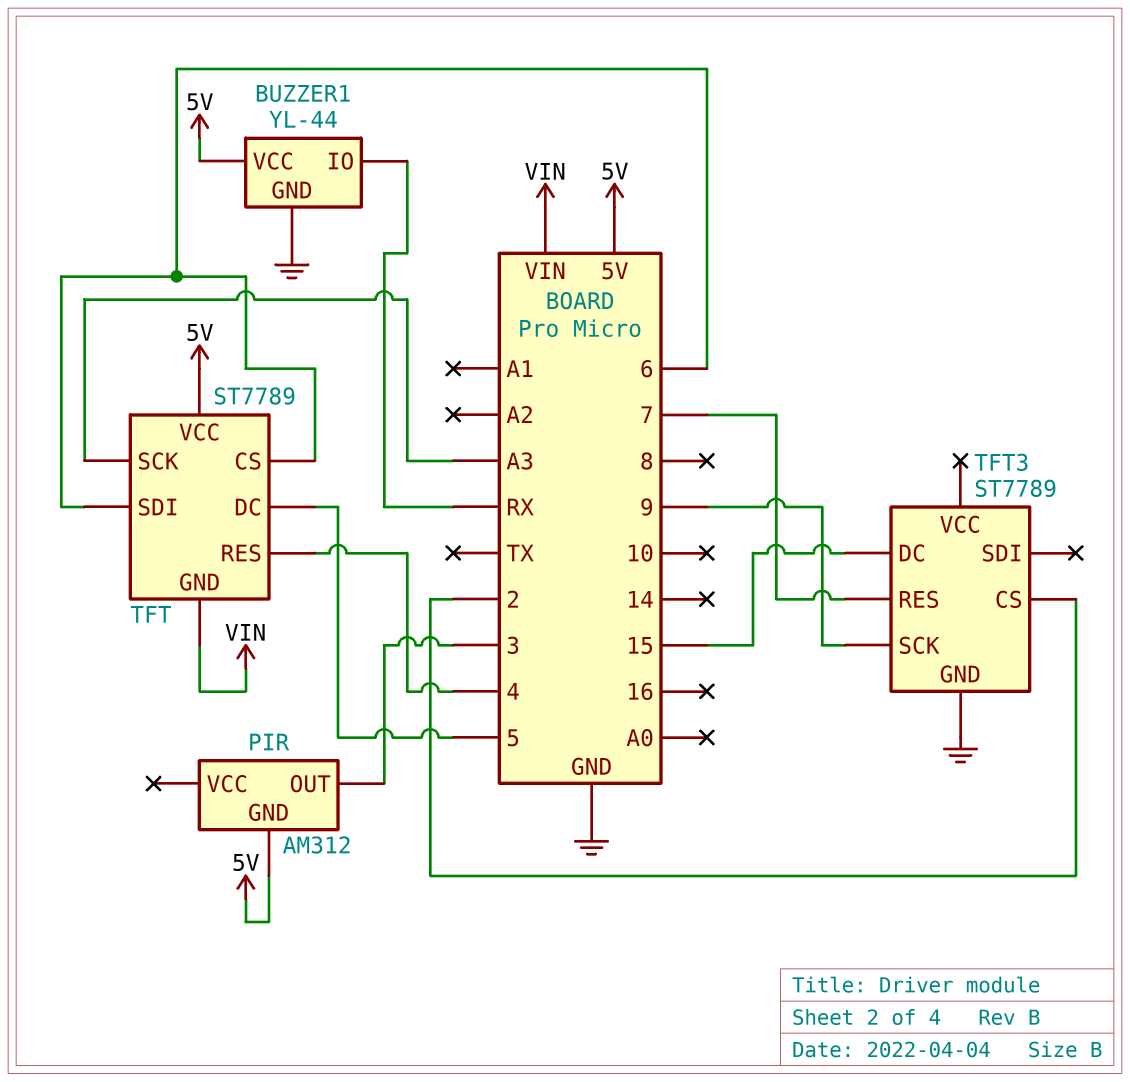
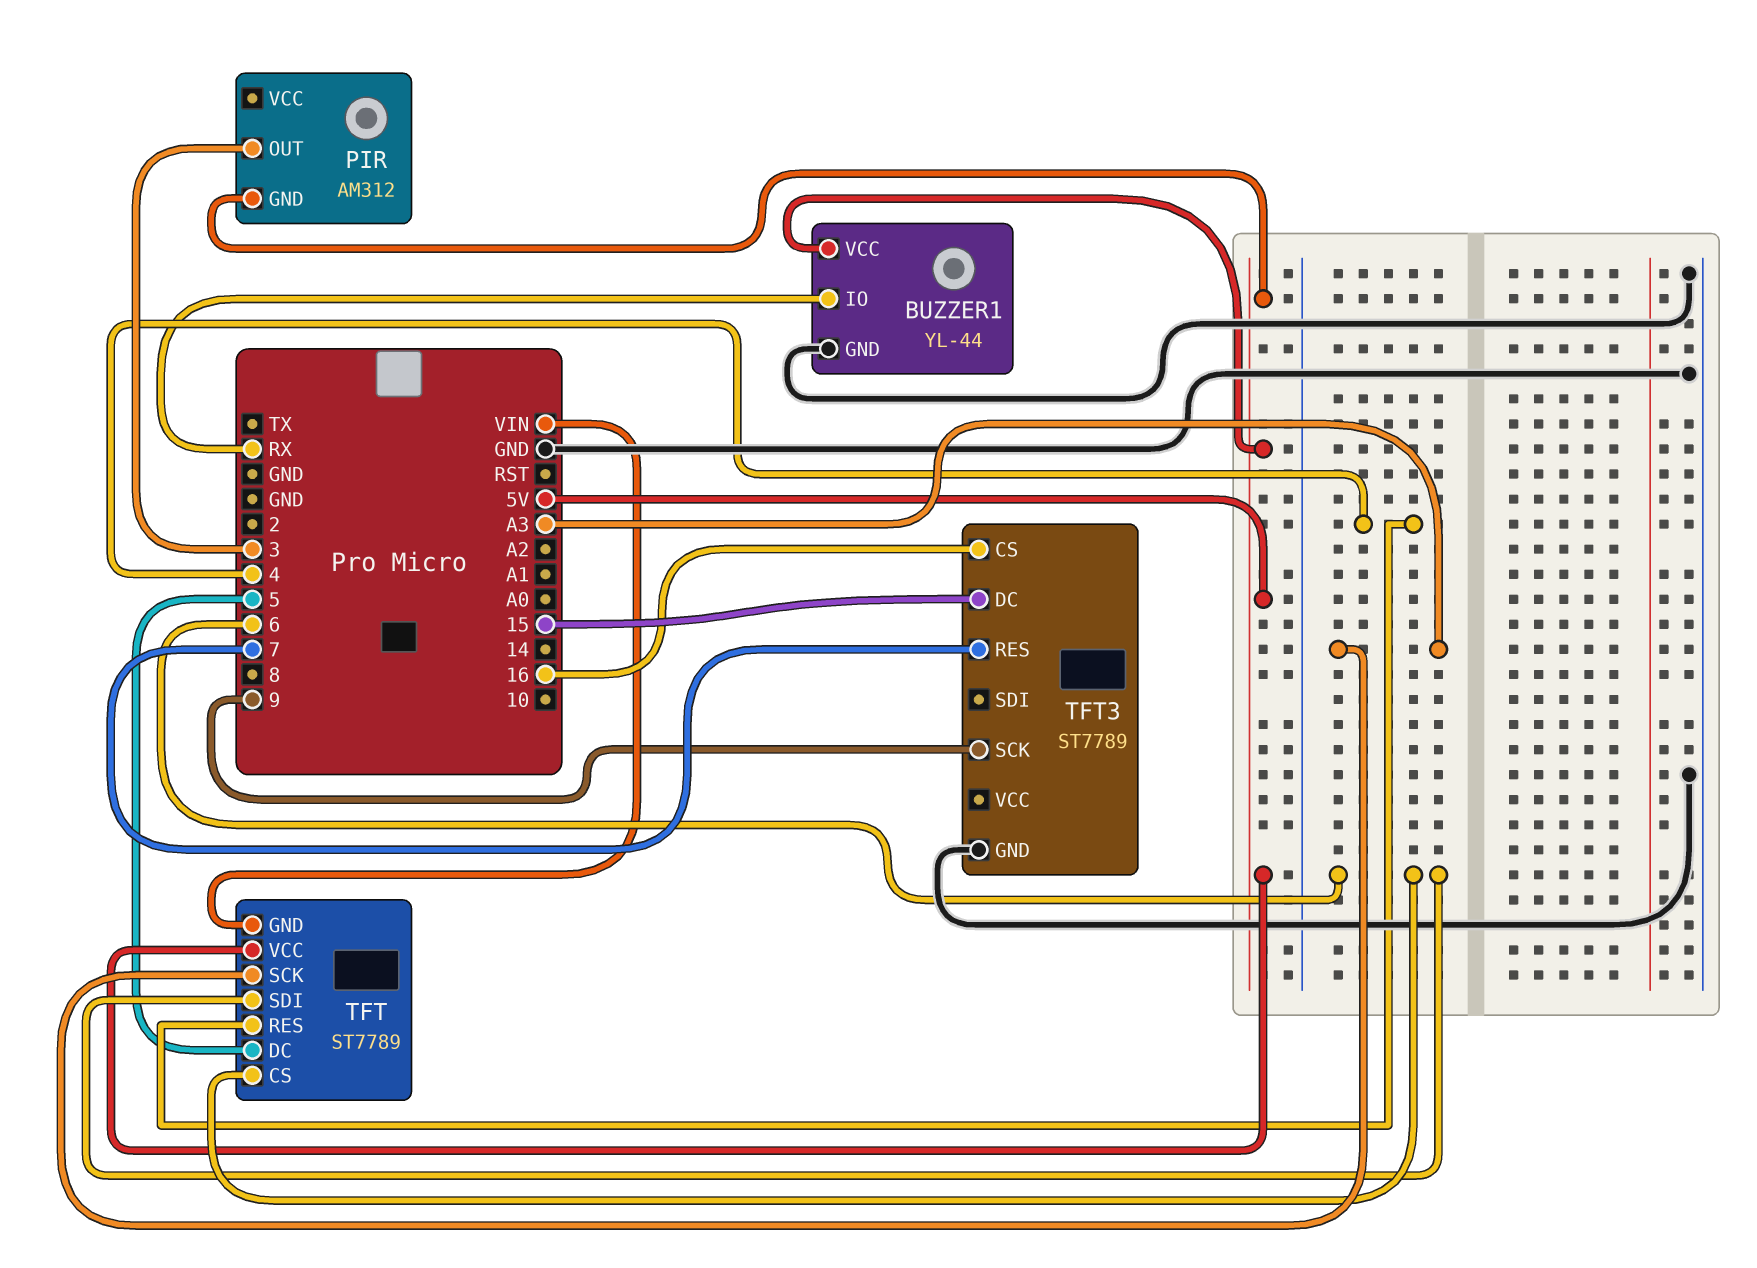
TFT3 pin CS: 2 -> 16

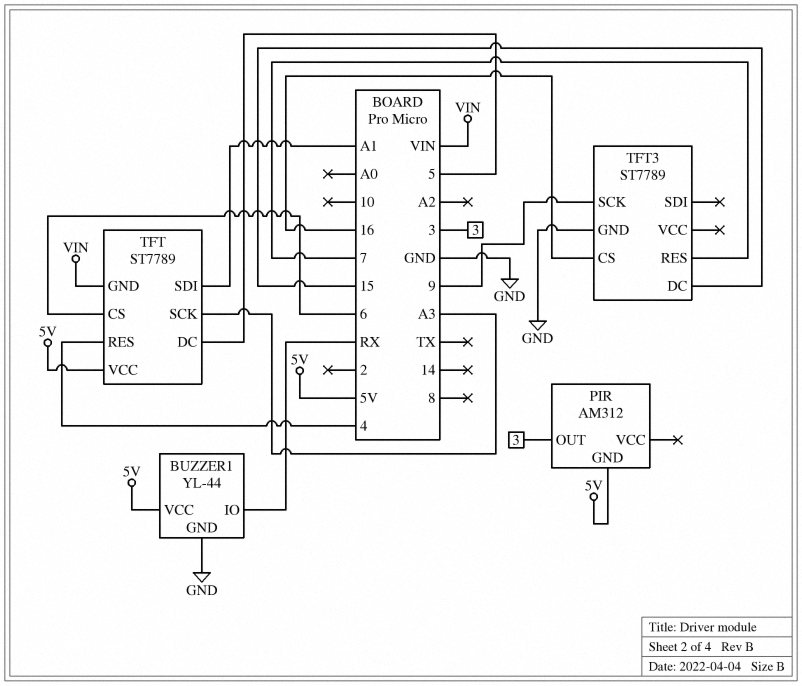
TFT pin SDI: 6 -> A1

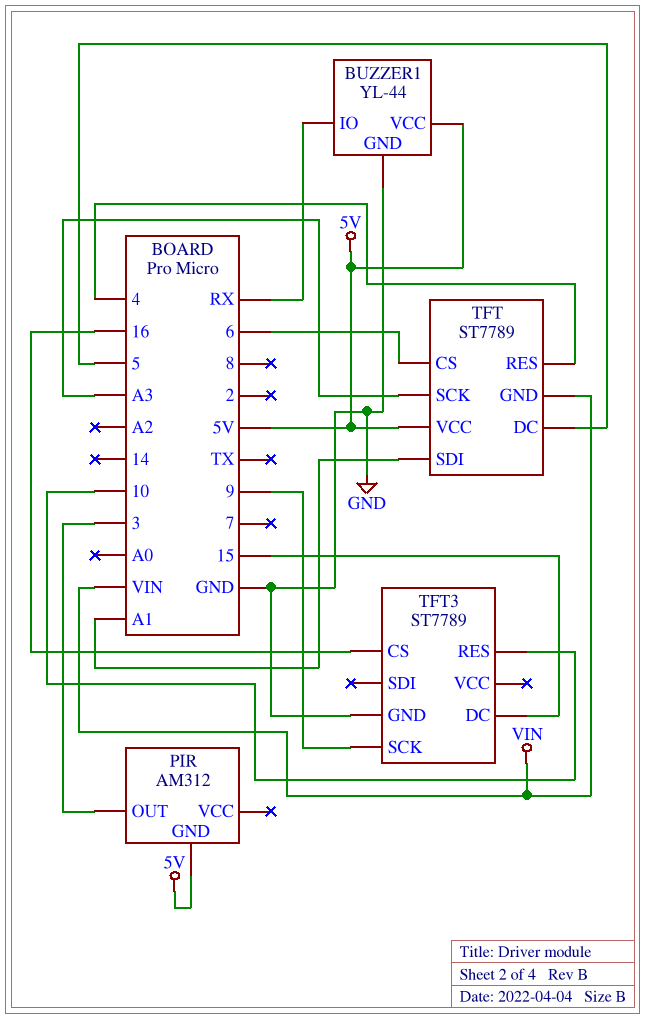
TFT3 pin RES: 7 -> 10

